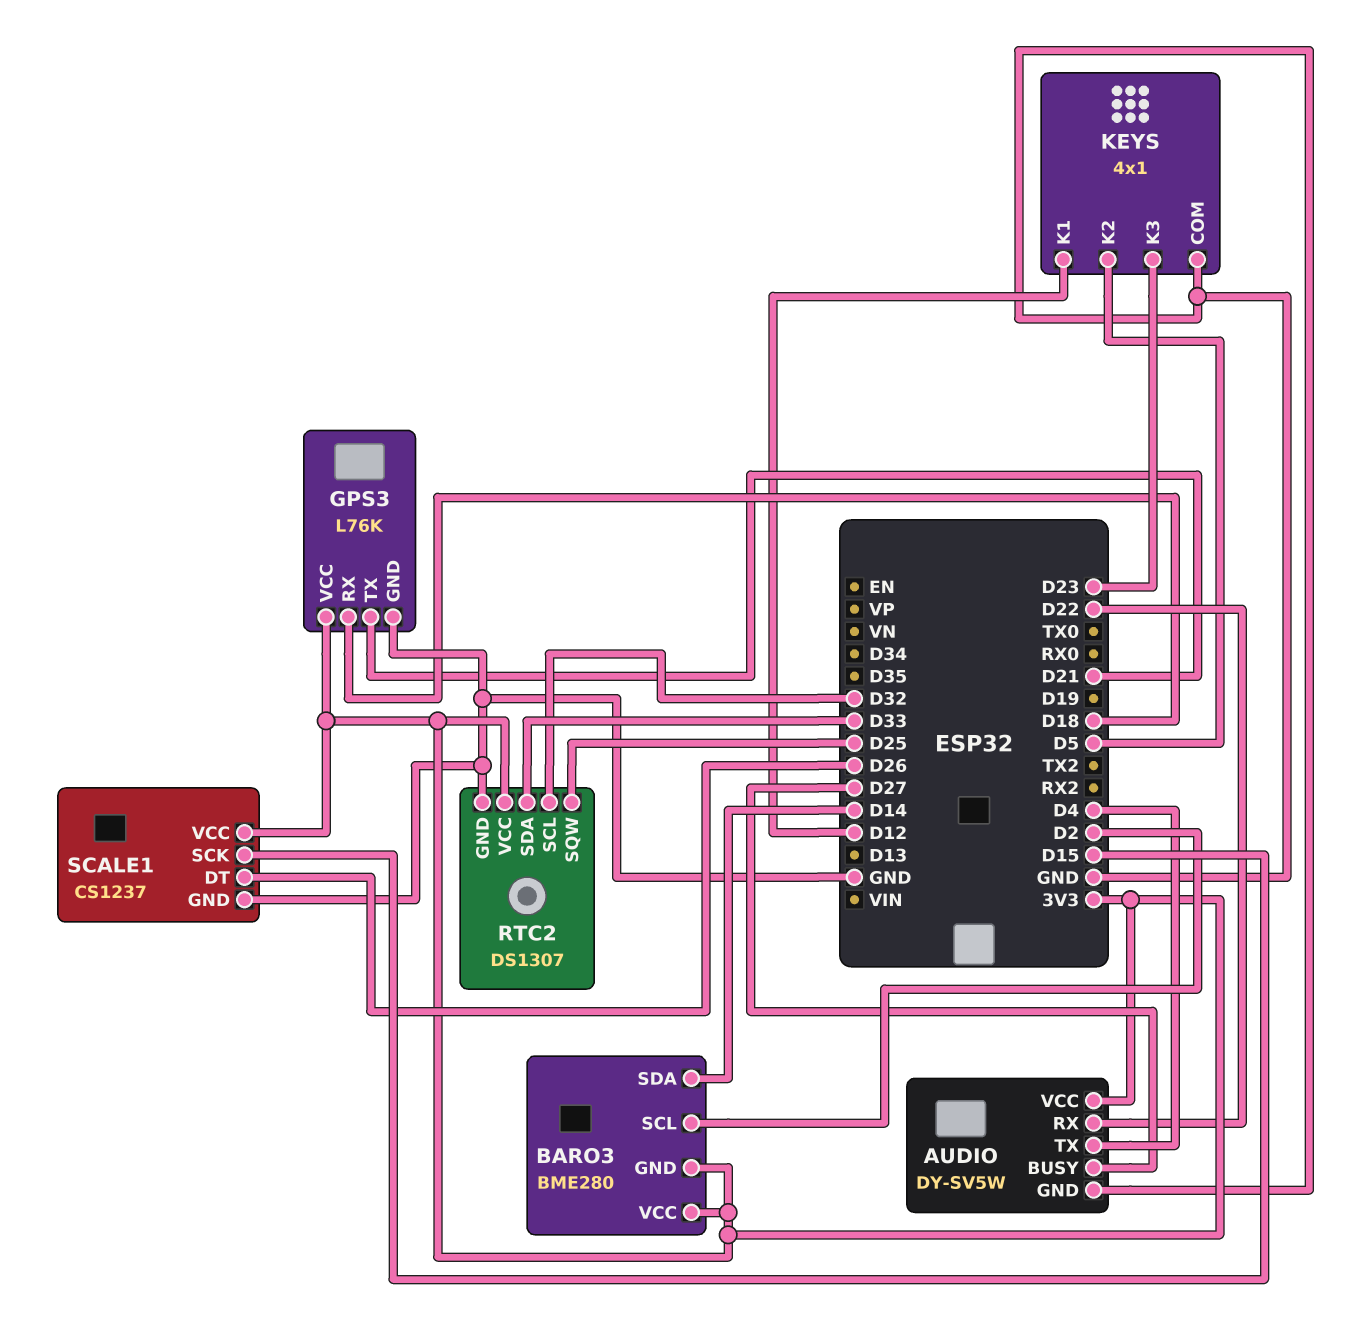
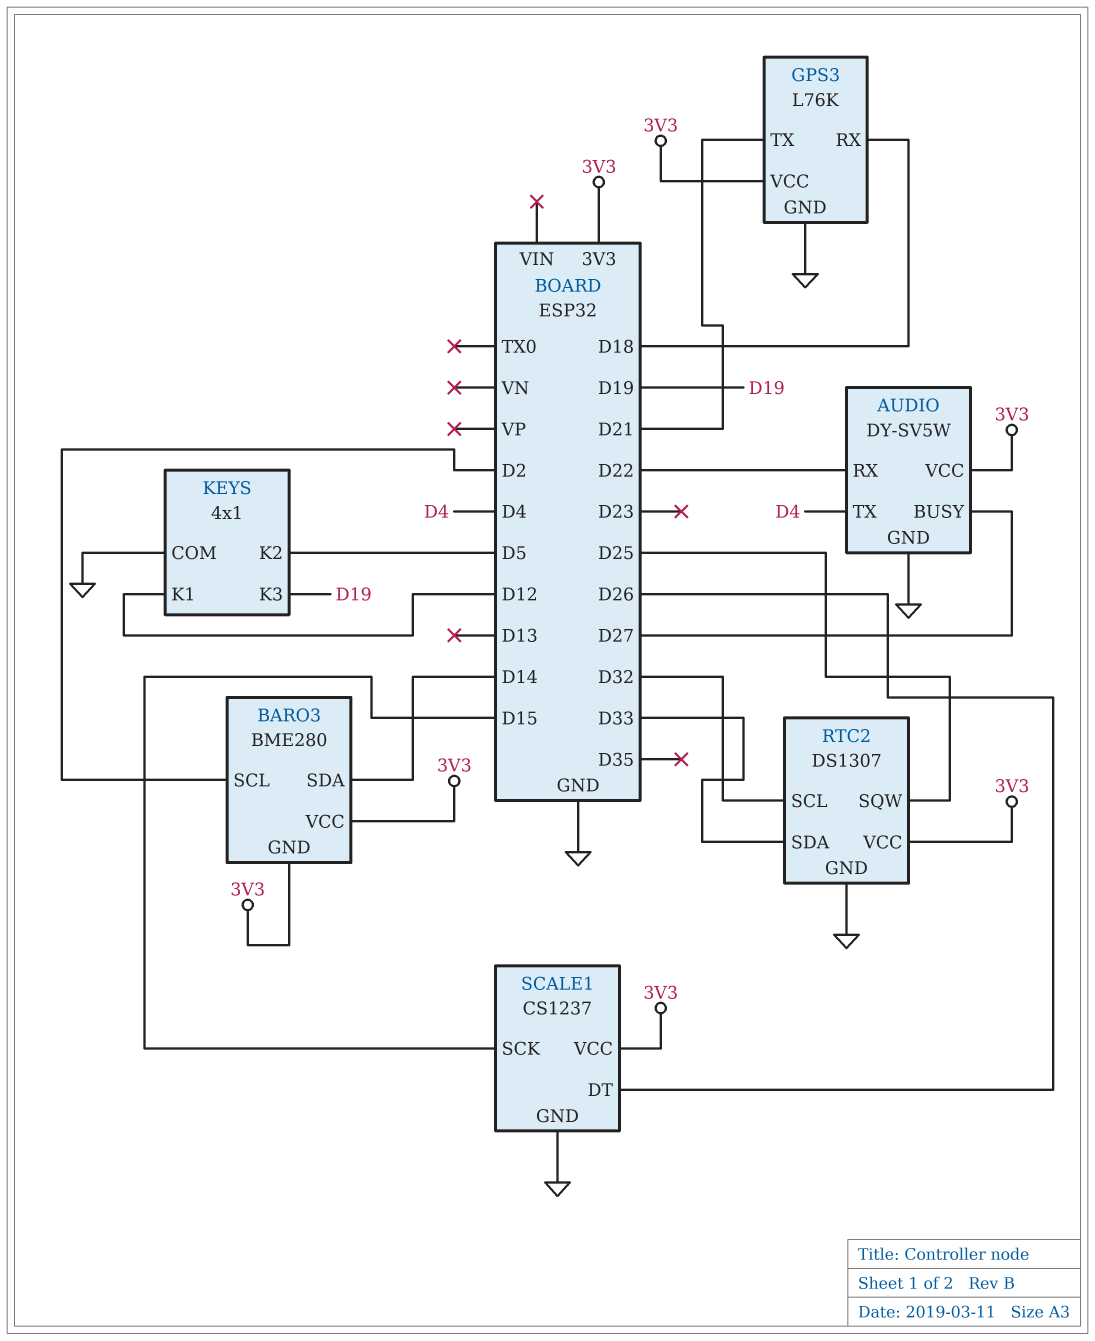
KEYS pin K3: D23 -> D19

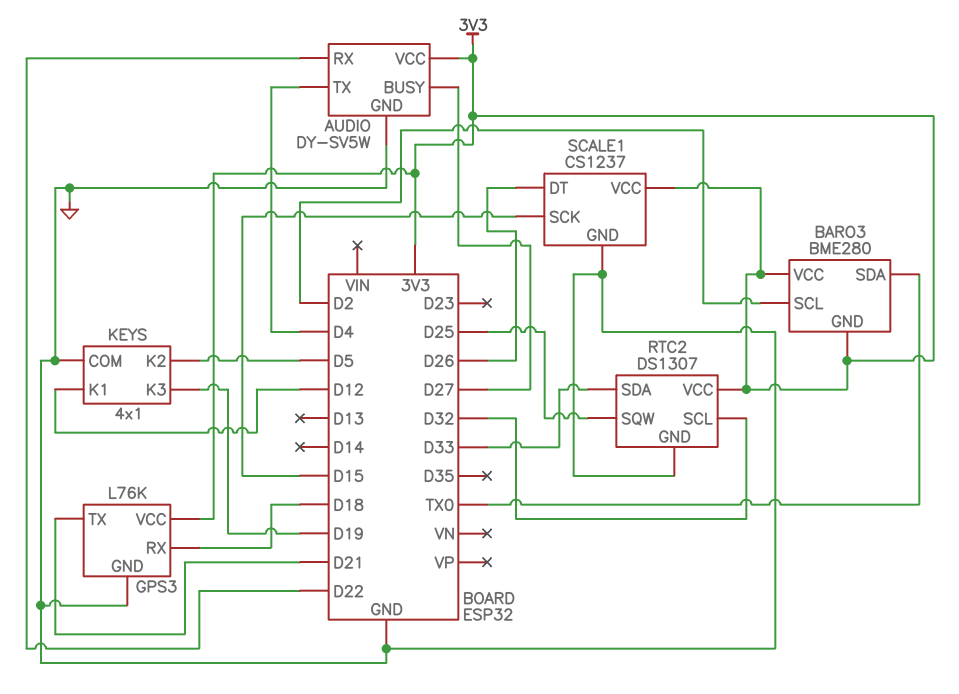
BARO3 pin SDA: D14 -> TX0

